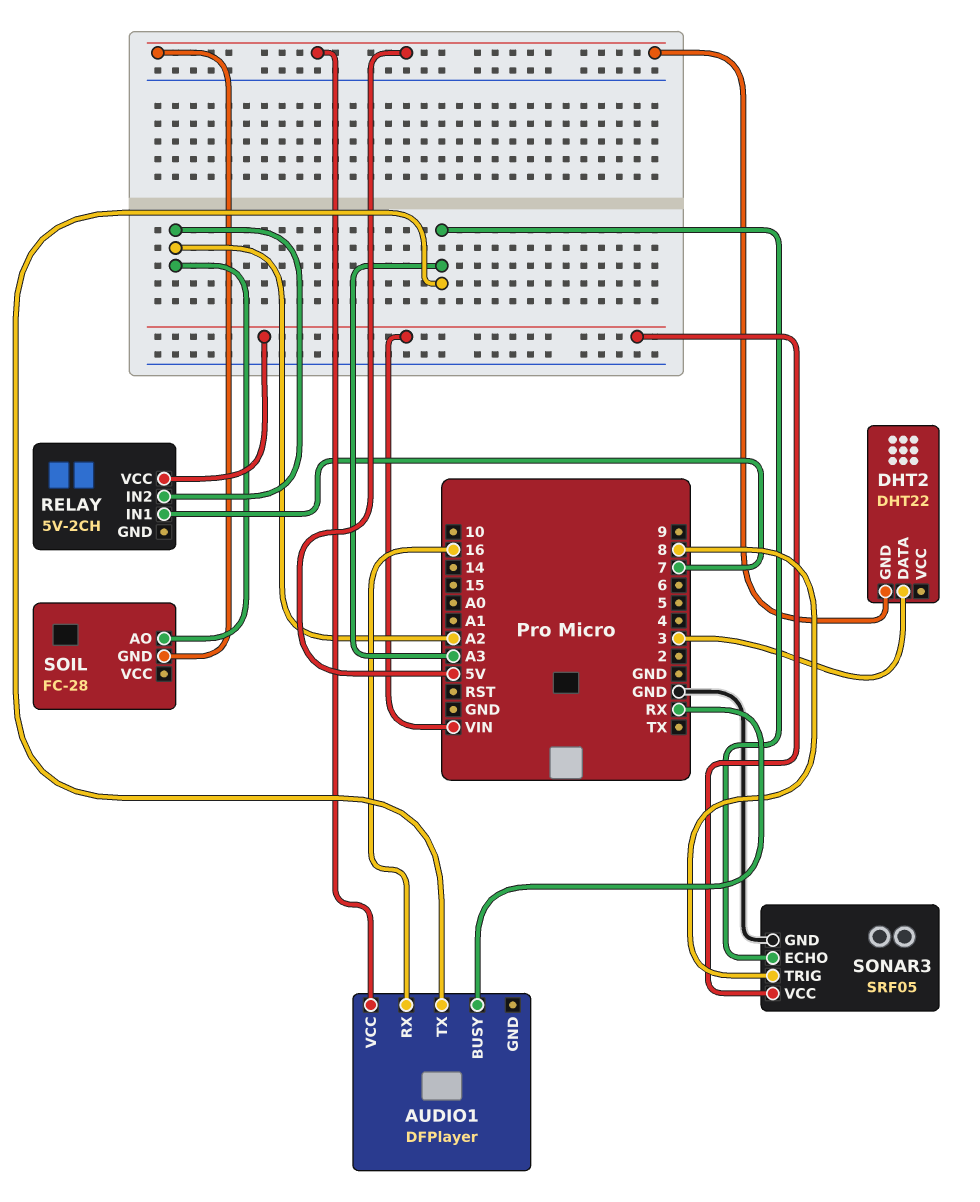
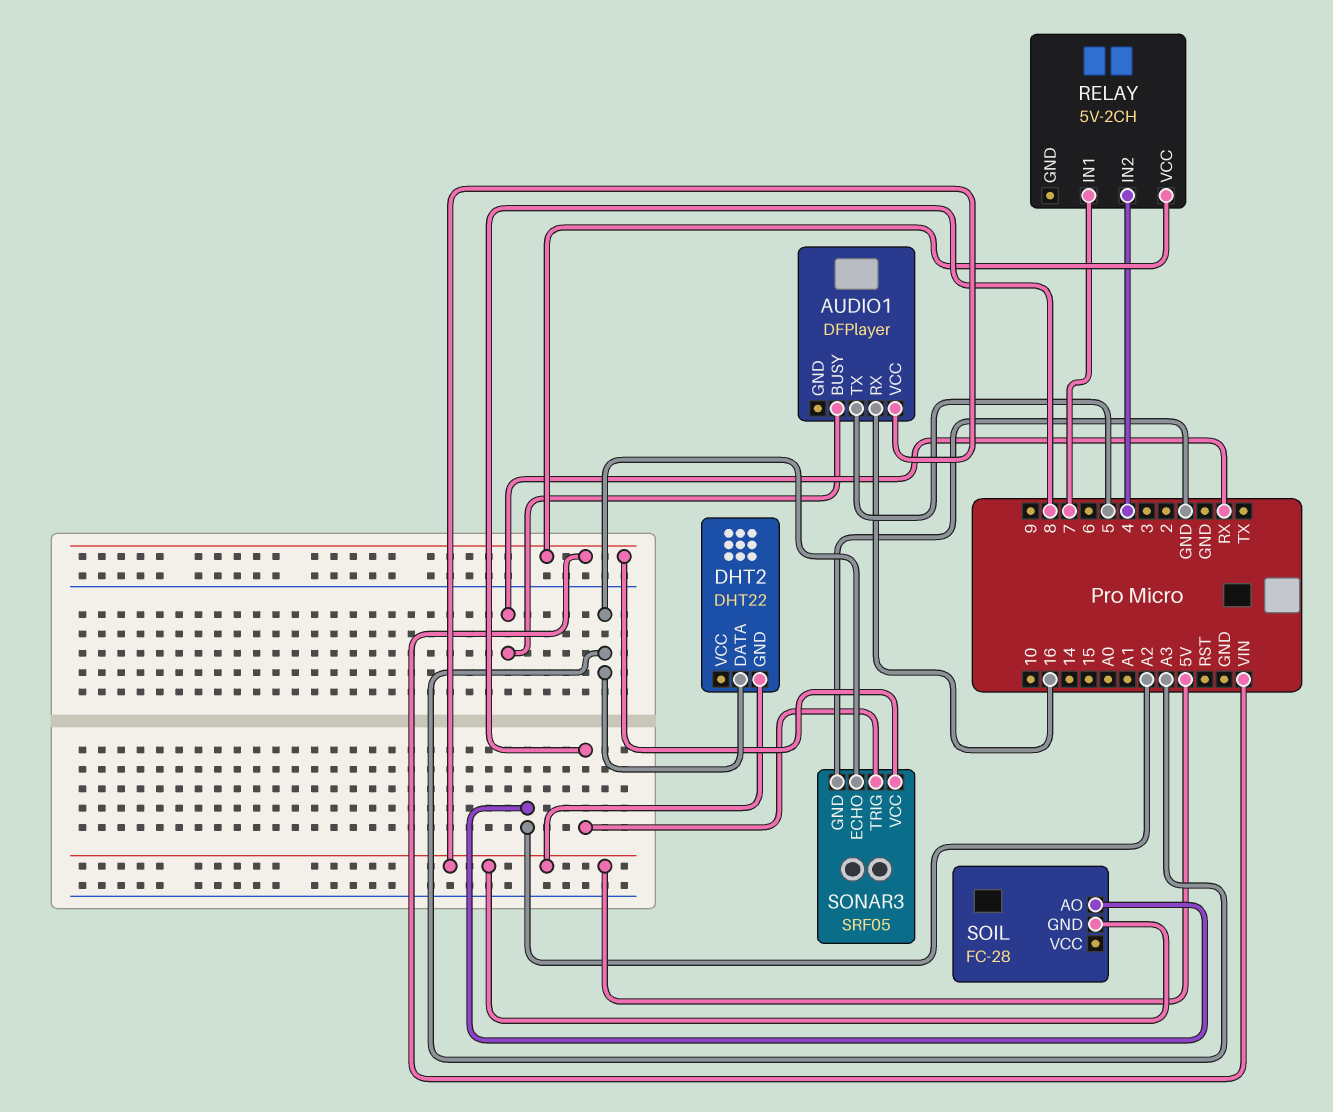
AUDIO1 pin TX: A3 -> 5
DHT2 pin DATA: 3 -> A3
RELAY pin IN2: A2 -> 4

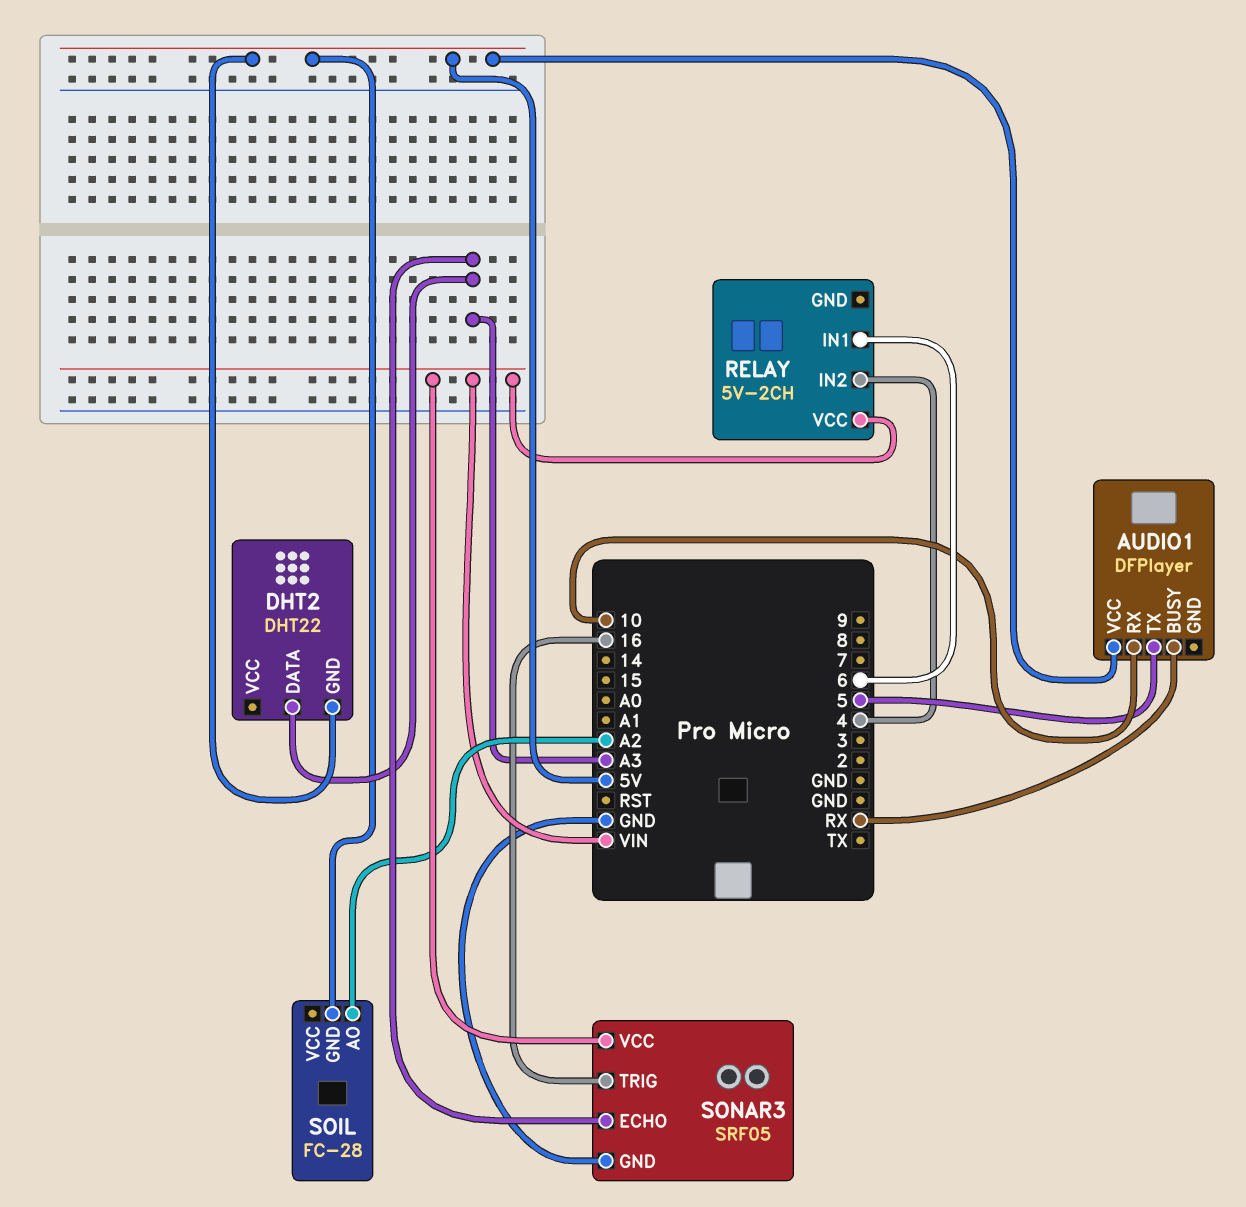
AUDIO1 pin RX: 16 -> 10
RELAY pin IN1: 7 -> 6
SONAR3 pin TRIG: 8 -> 16

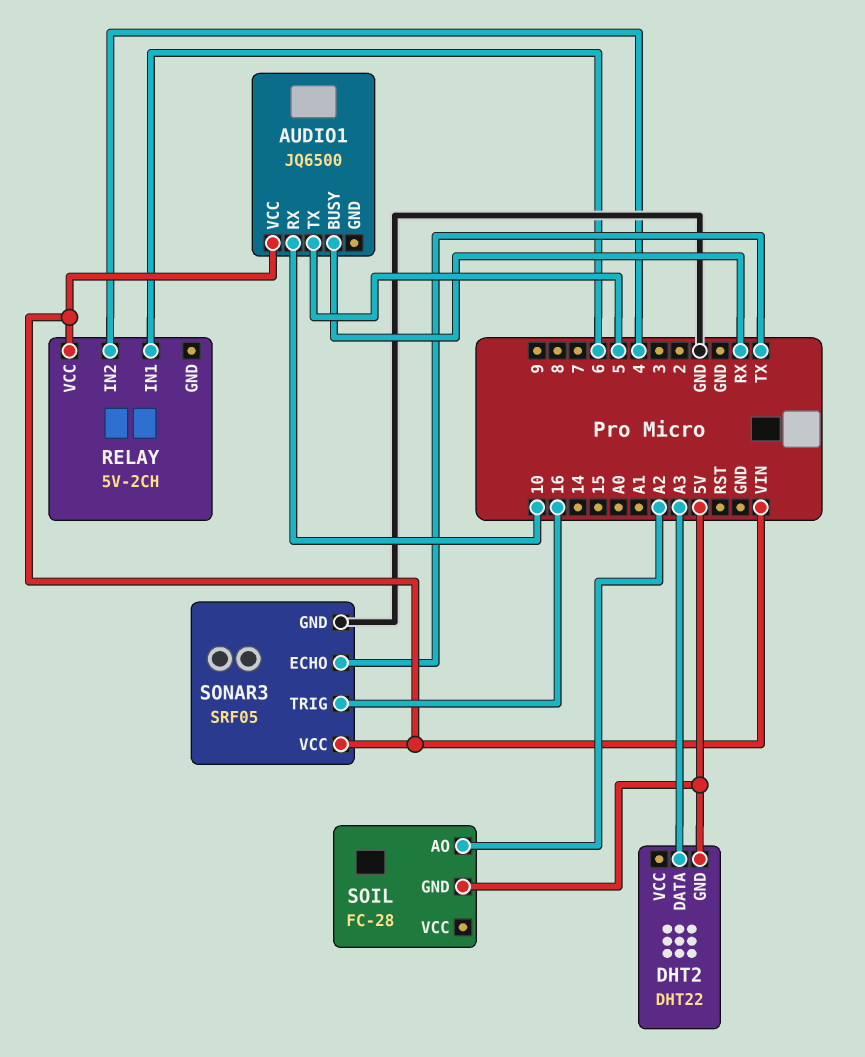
AUDIO1: DFPlayer -> JQ6500
AUDIO1 pin VCC: 5V -> VIN
SONAR3 pin ECHO: A3 -> TX

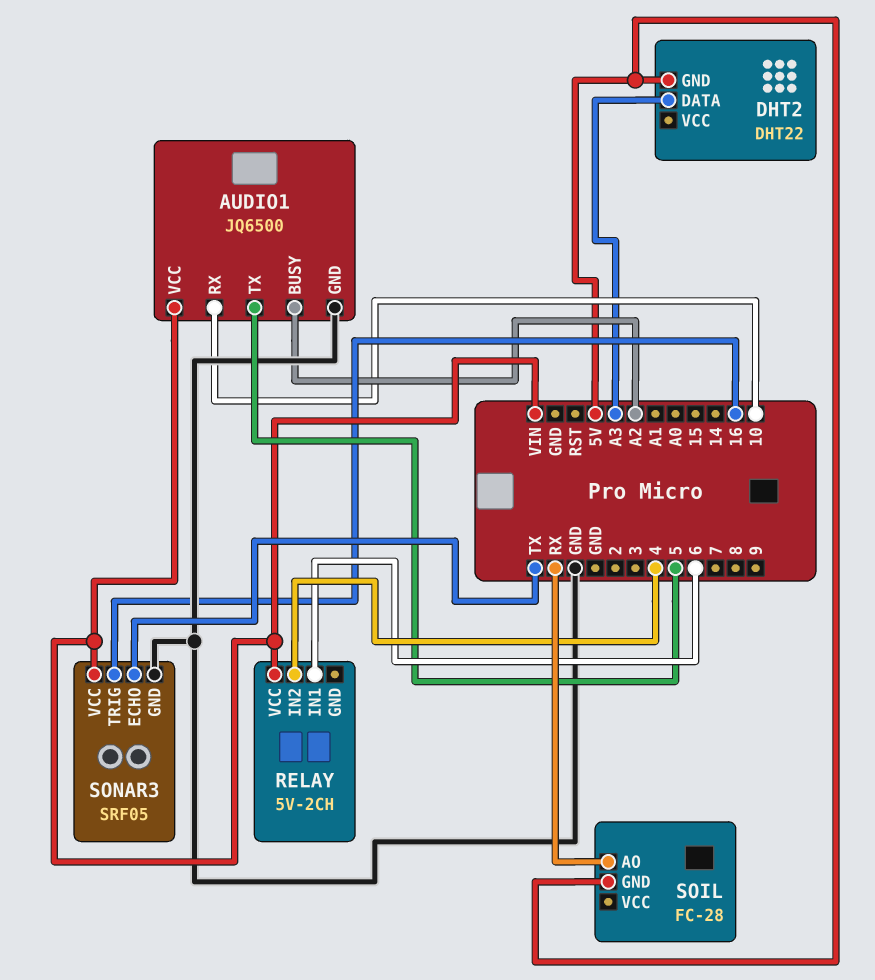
AUDIO1 pin BUSY: RX -> A2
AUDIO1 pin GND: none -> GND
SOIL pin AO: A2 -> RX

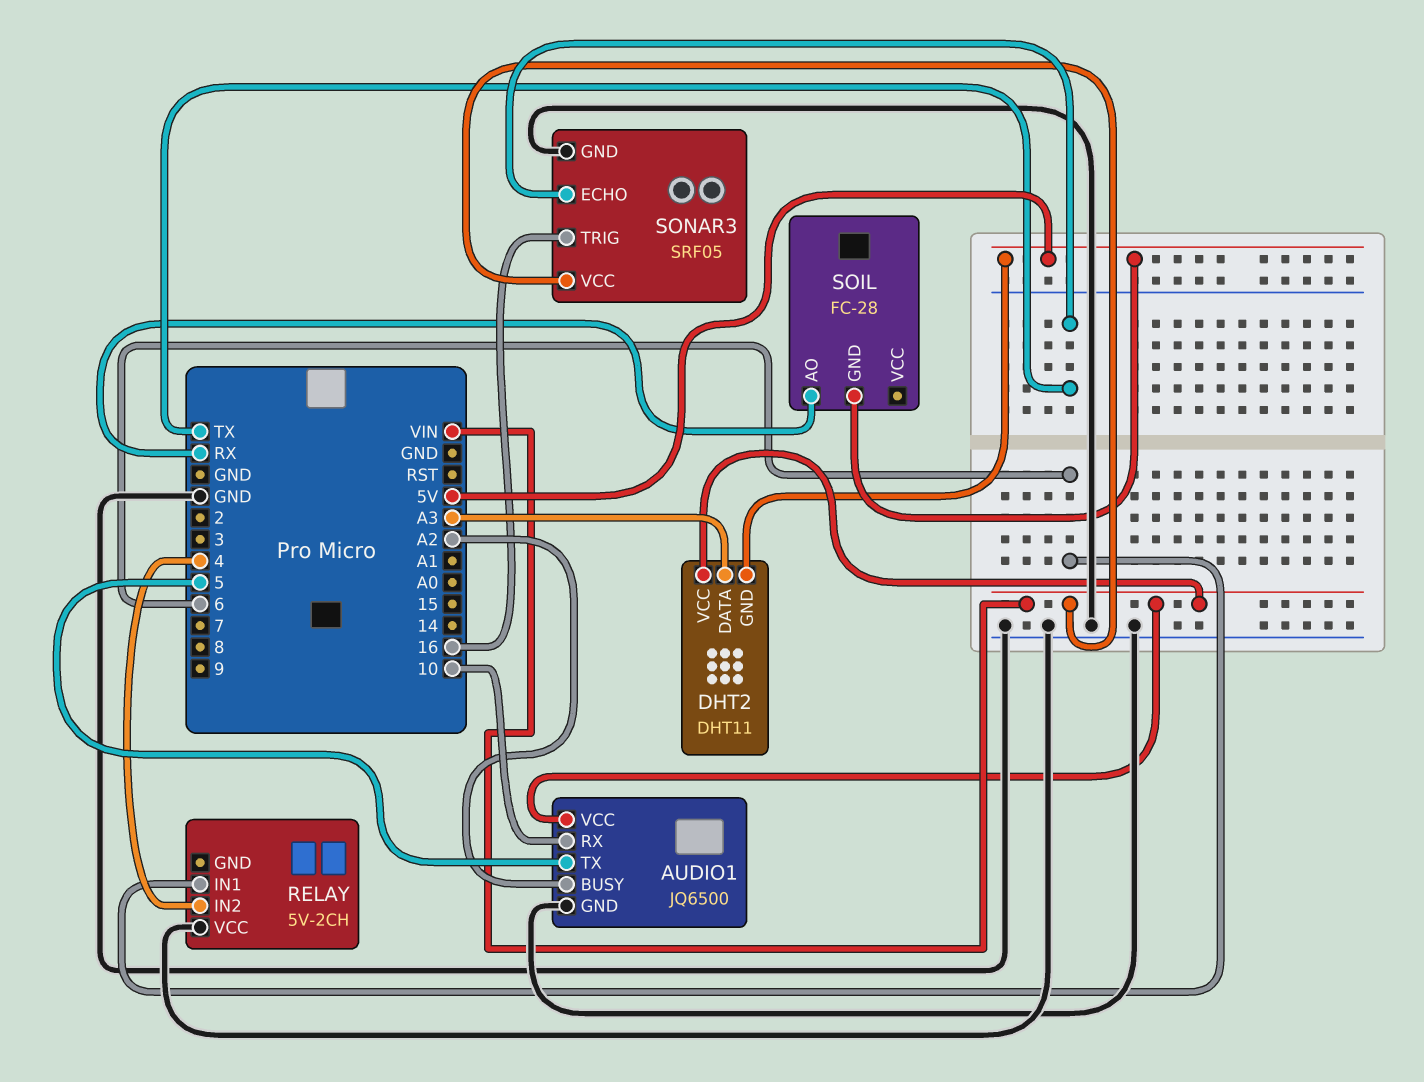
DHT2: DHT22 -> DHT11
DHT2 pin VCC: none -> VIN
RELAY pin VCC: VIN -> GND

